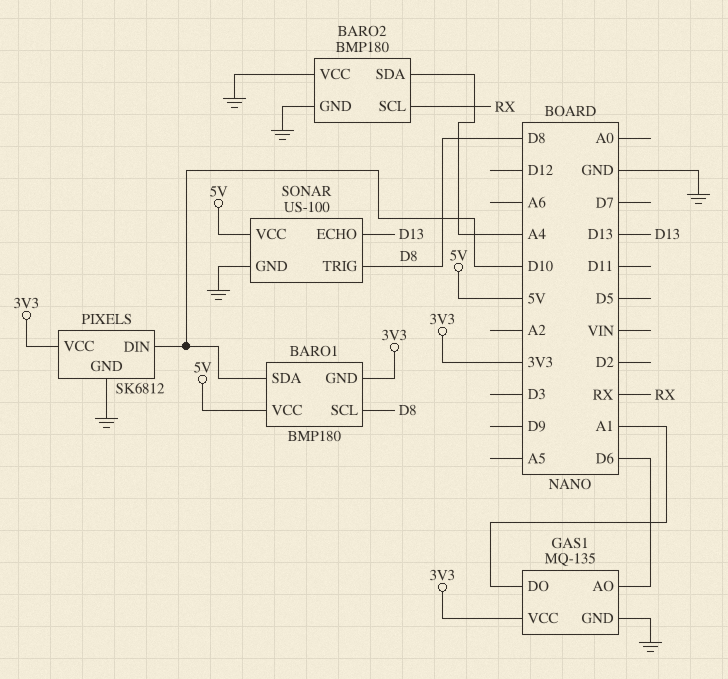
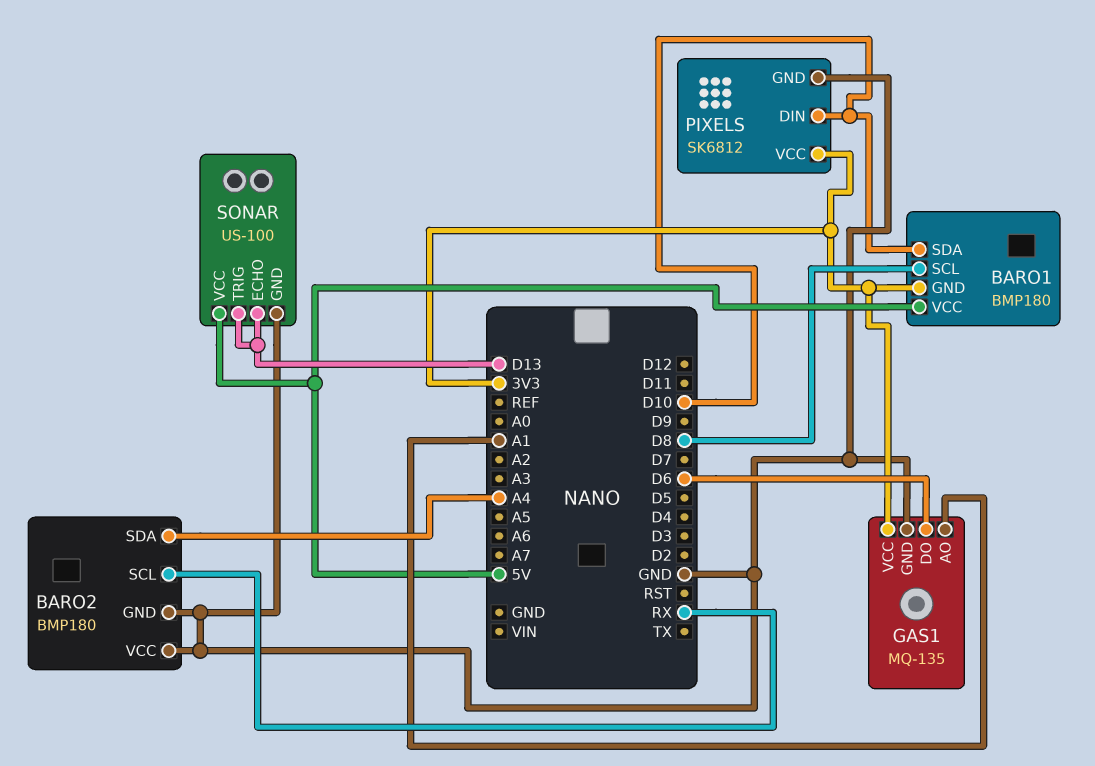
GAS1 pin AO: D6 -> A1
GAS1 pin DO: A1 -> D6
SONAR pin TRIG: D8 -> D13

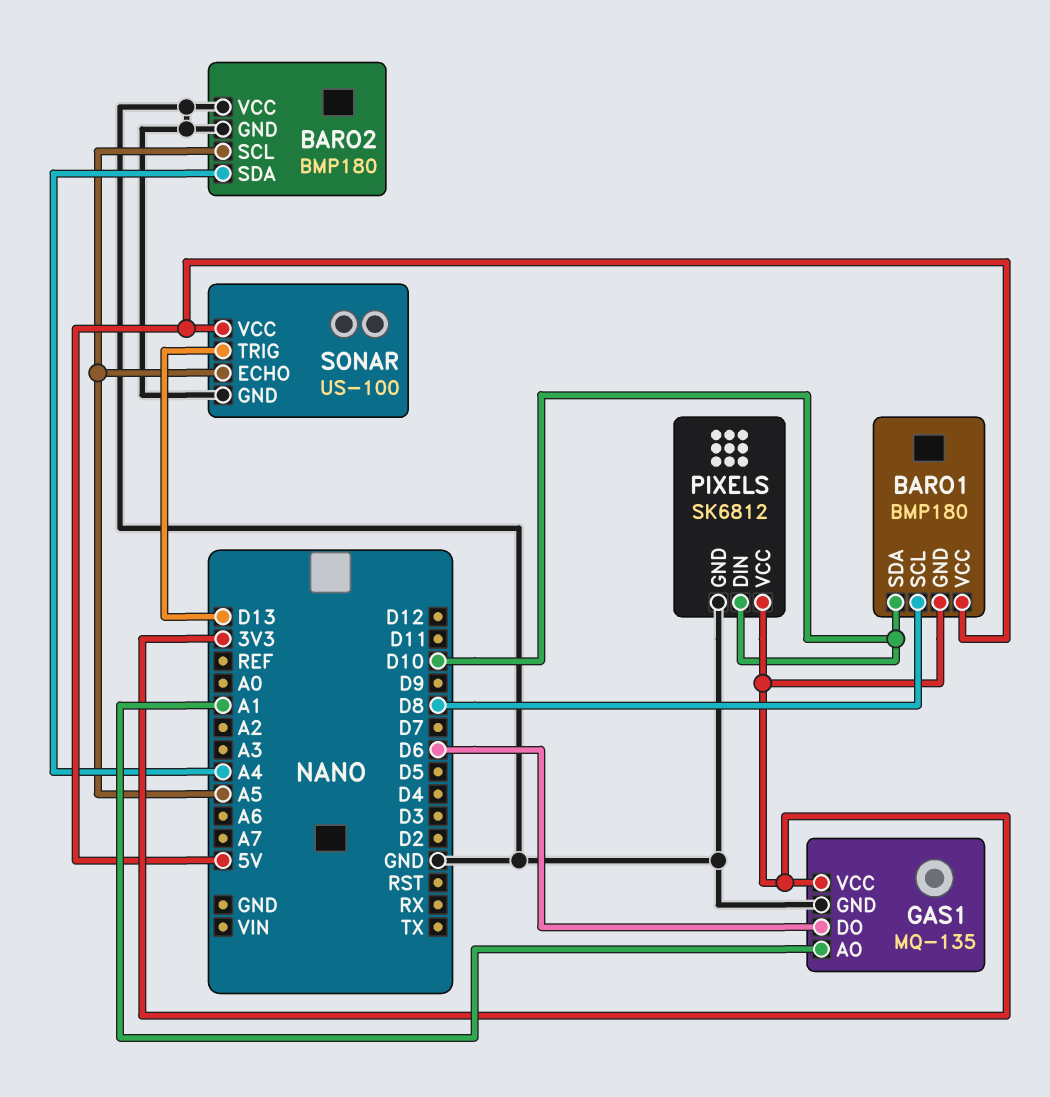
BARO2 pin SCL: RX -> A5
SONAR pin ECHO: D13 -> A5

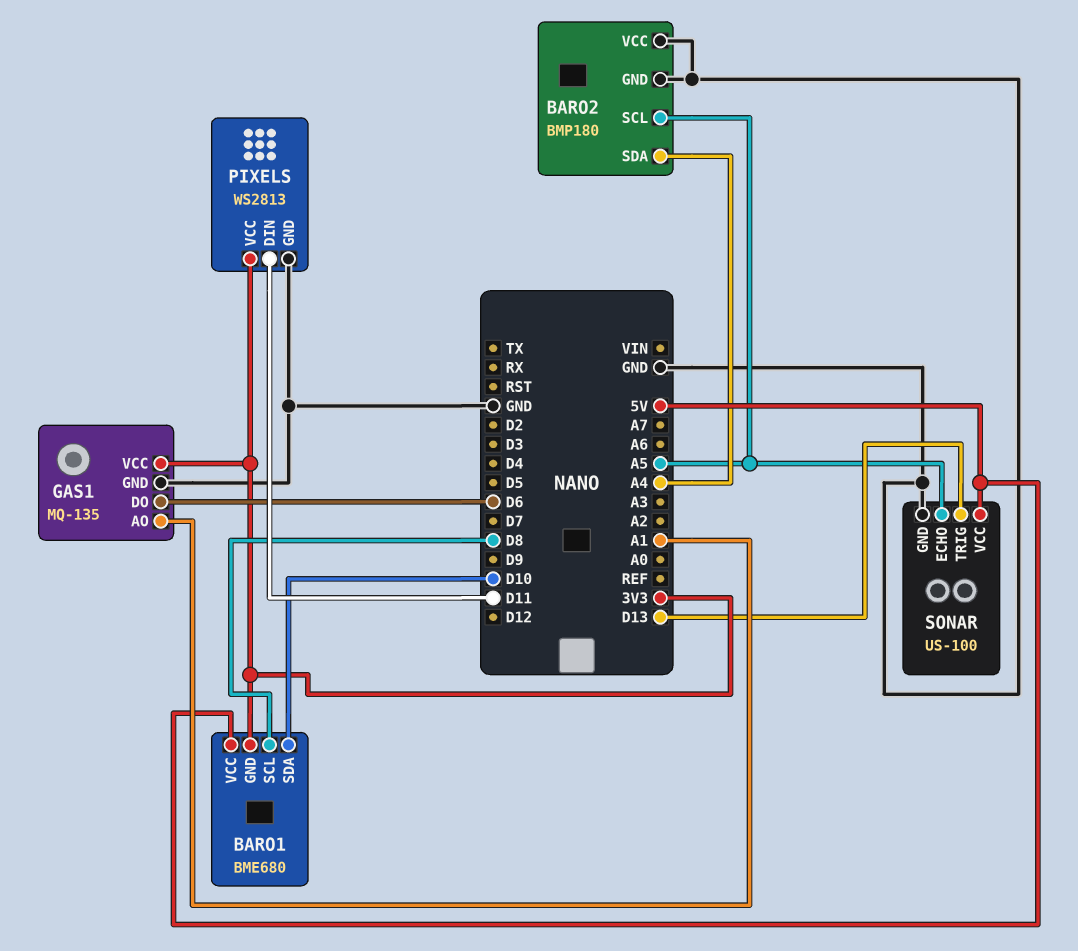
BARO1: BMP180 -> BME680
PIXELS: SK6812 -> WS2813
PIXELS pin DIN: D10 -> D11

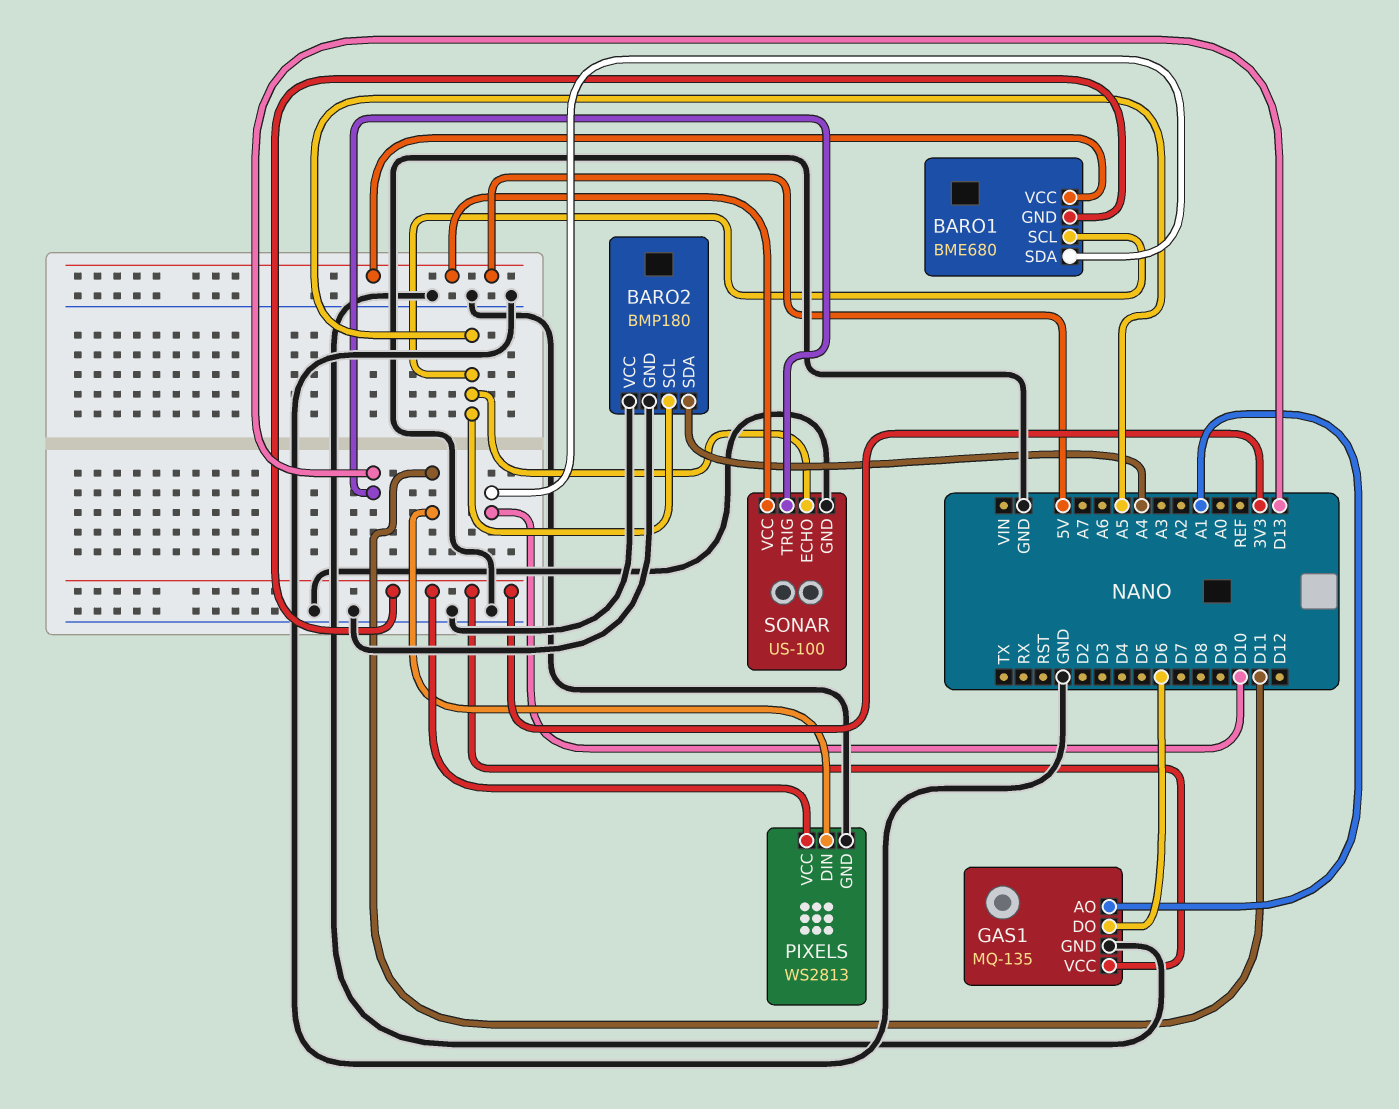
BARO1 pin SCL: D8 -> A5

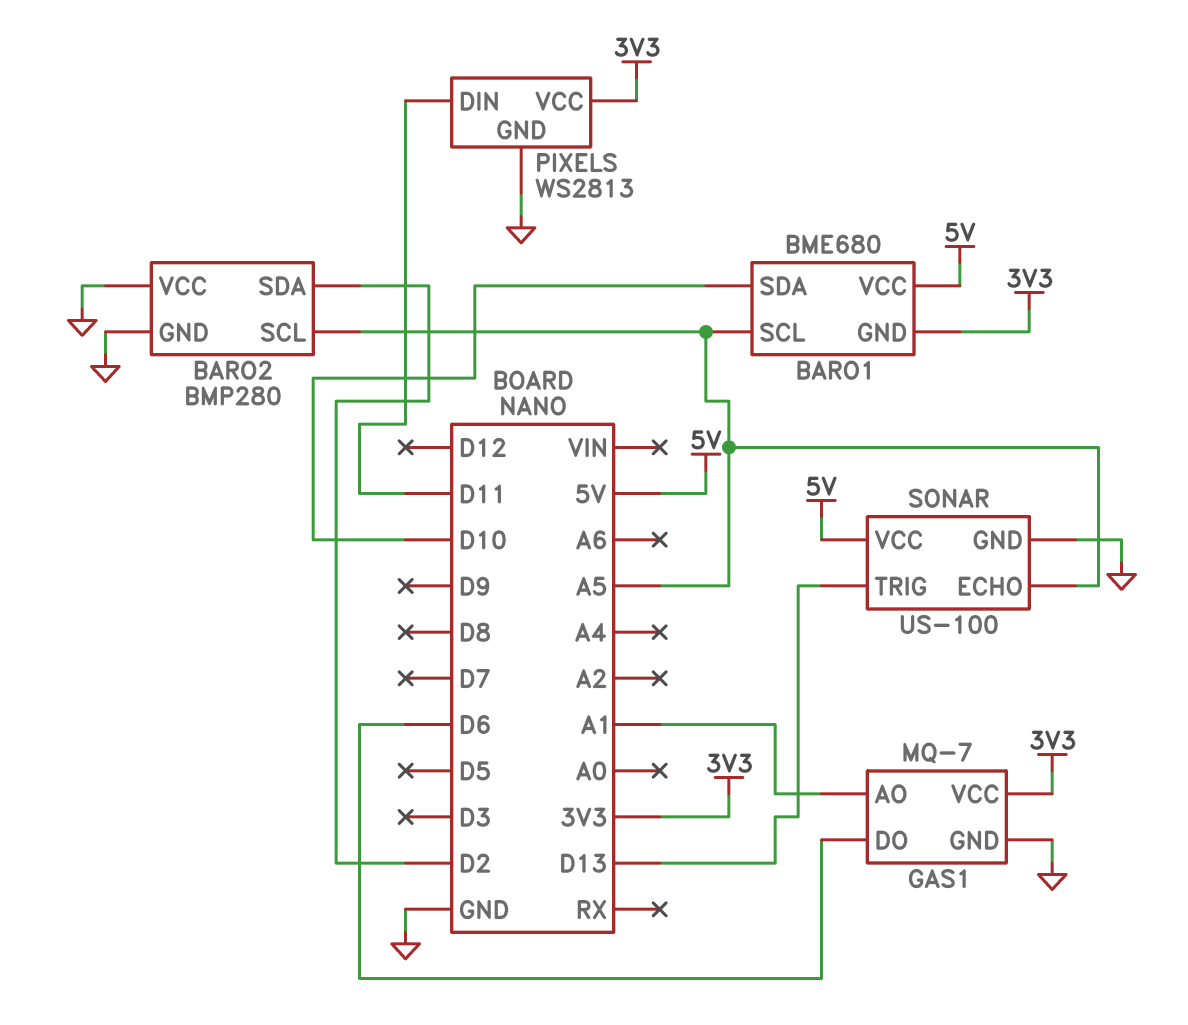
BARO2: BMP180 -> BMP280
BARO2 pin SDA: A4 -> D2
GAS1: MQ-135 -> MQ-7

